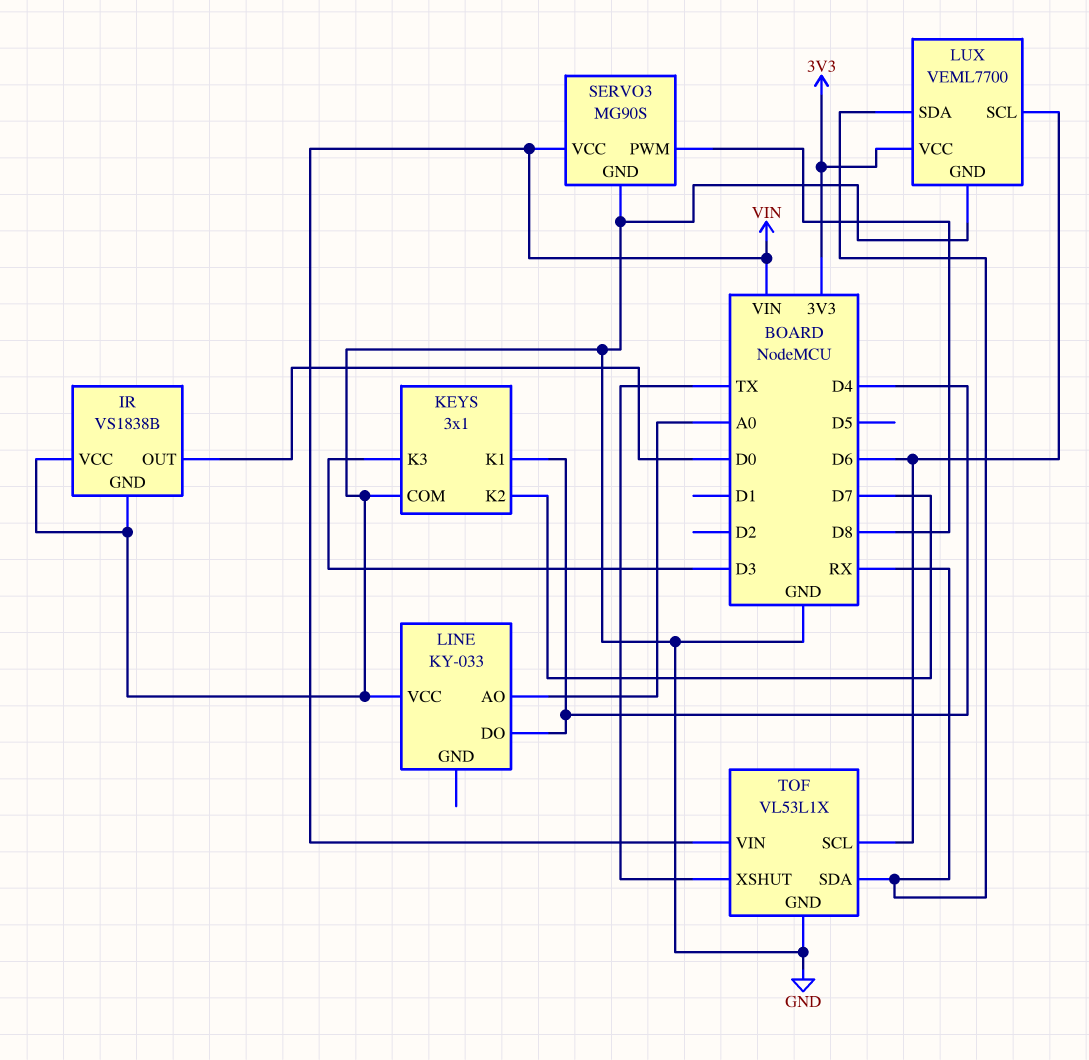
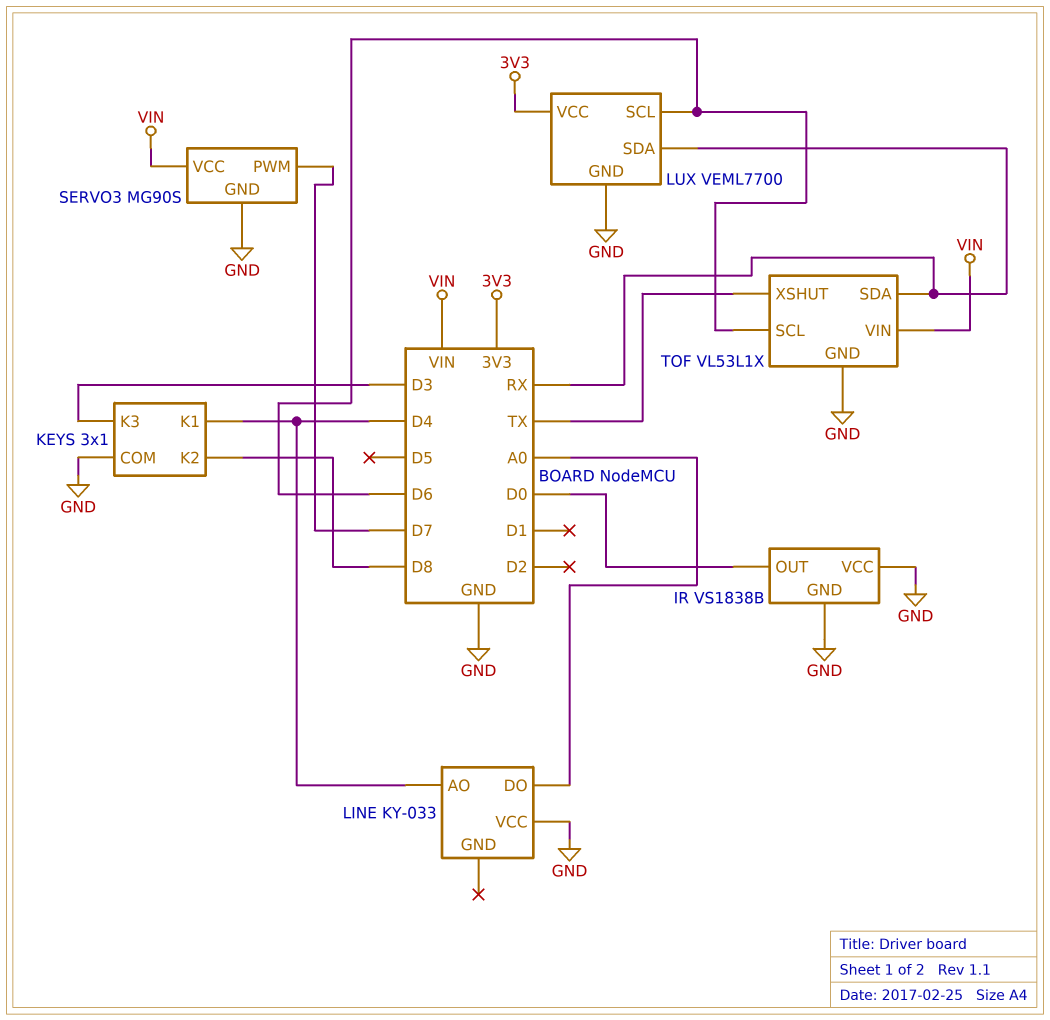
KEYS pin K2: D7 -> D8
LINE pin AO: A0 -> D4
LINE pin DO: D4 -> A0
SERVO3 pin PWM: D8 -> D7

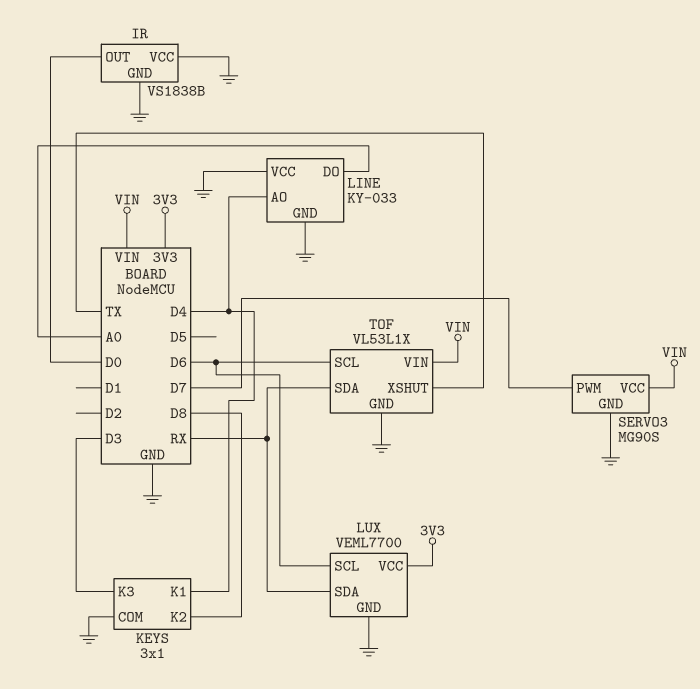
LINE pin GND: none -> GND

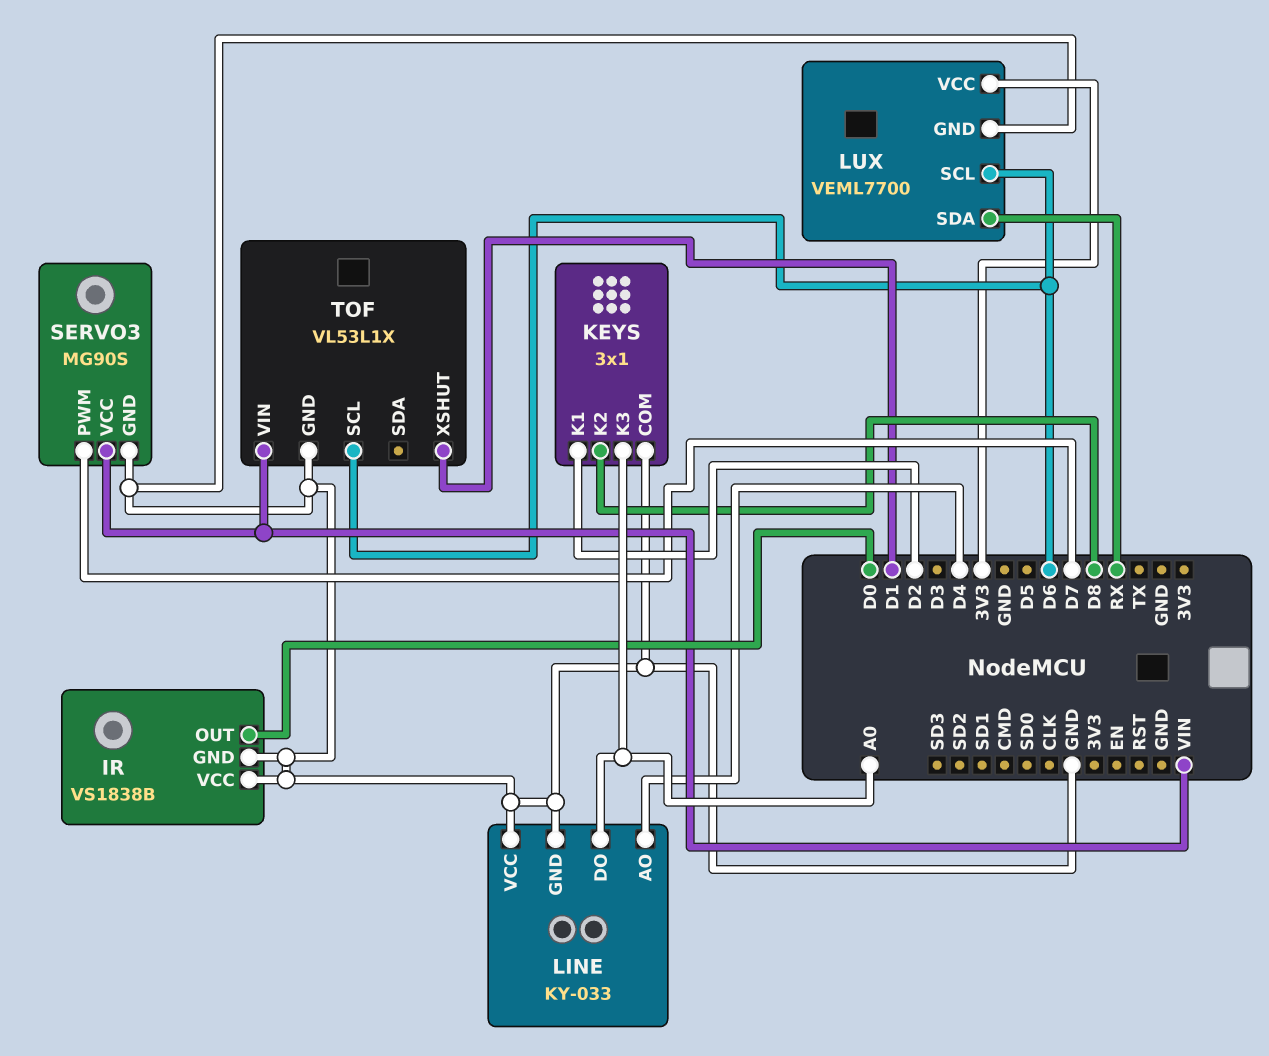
KEYS pin K1: D4 -> D2
KEYS pin K3: D3 -> A0
TOF pin SDA: RX -> none
TOF pin XSHUT: TX -> D1

